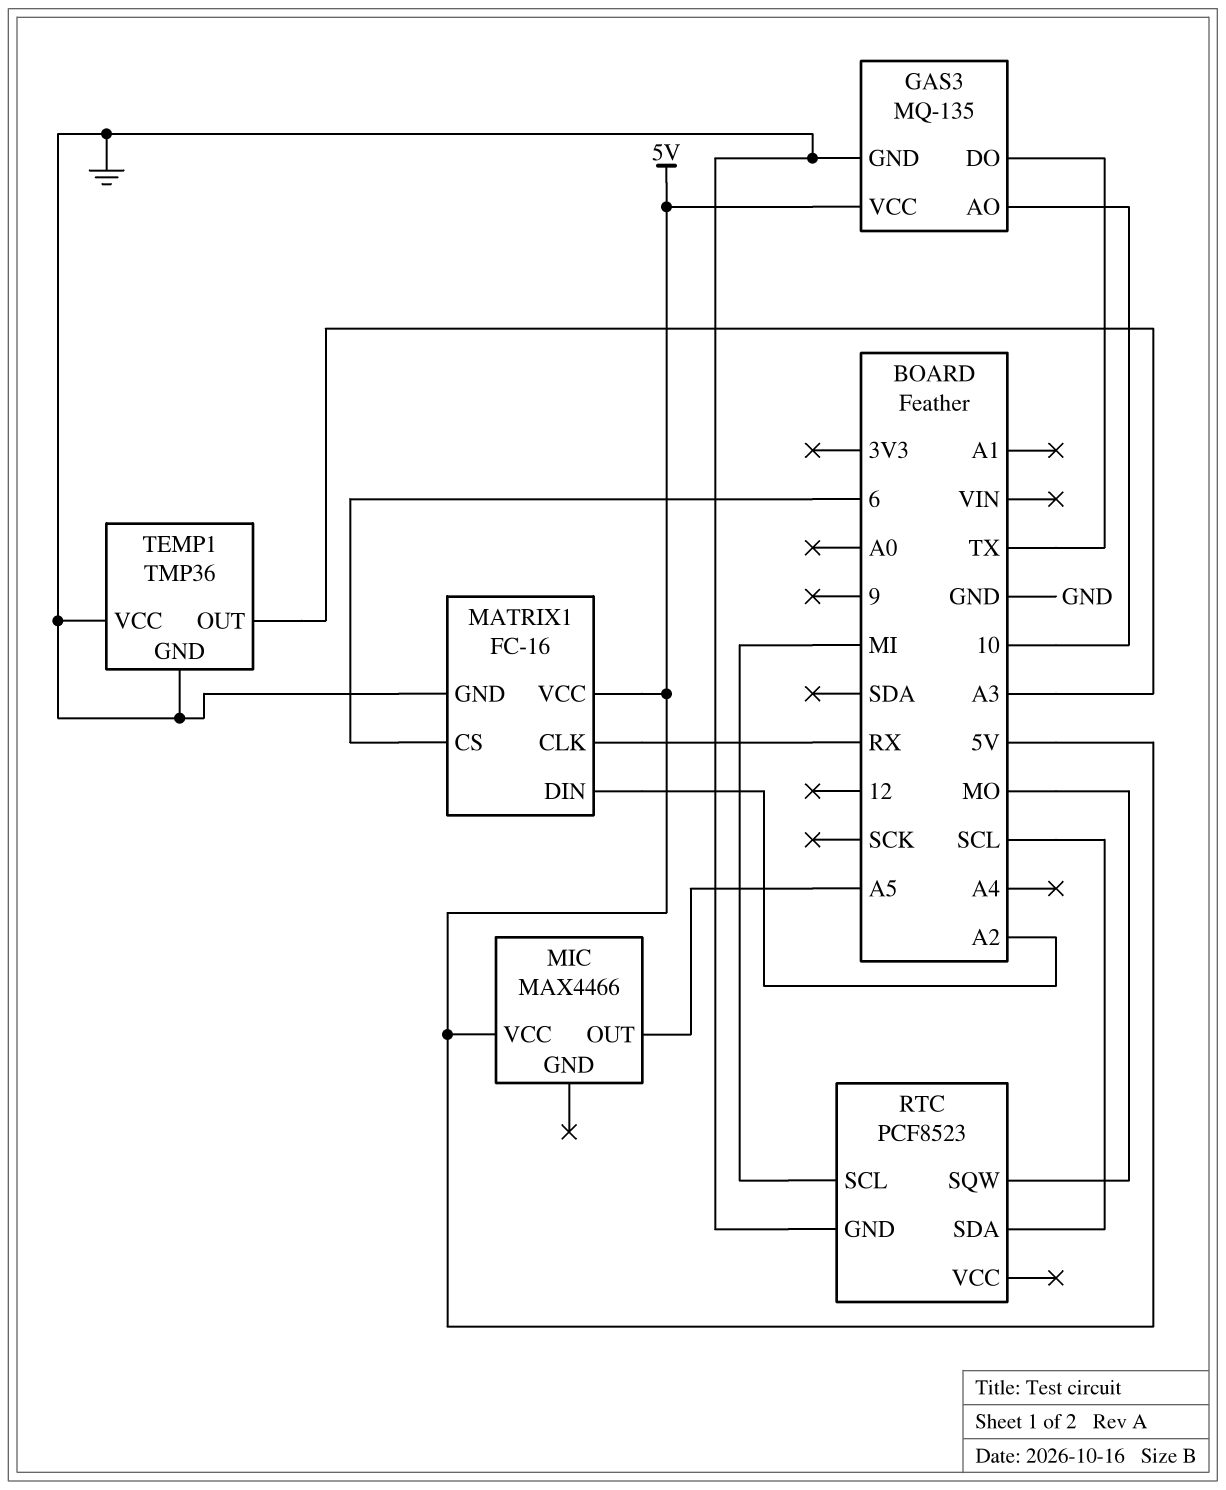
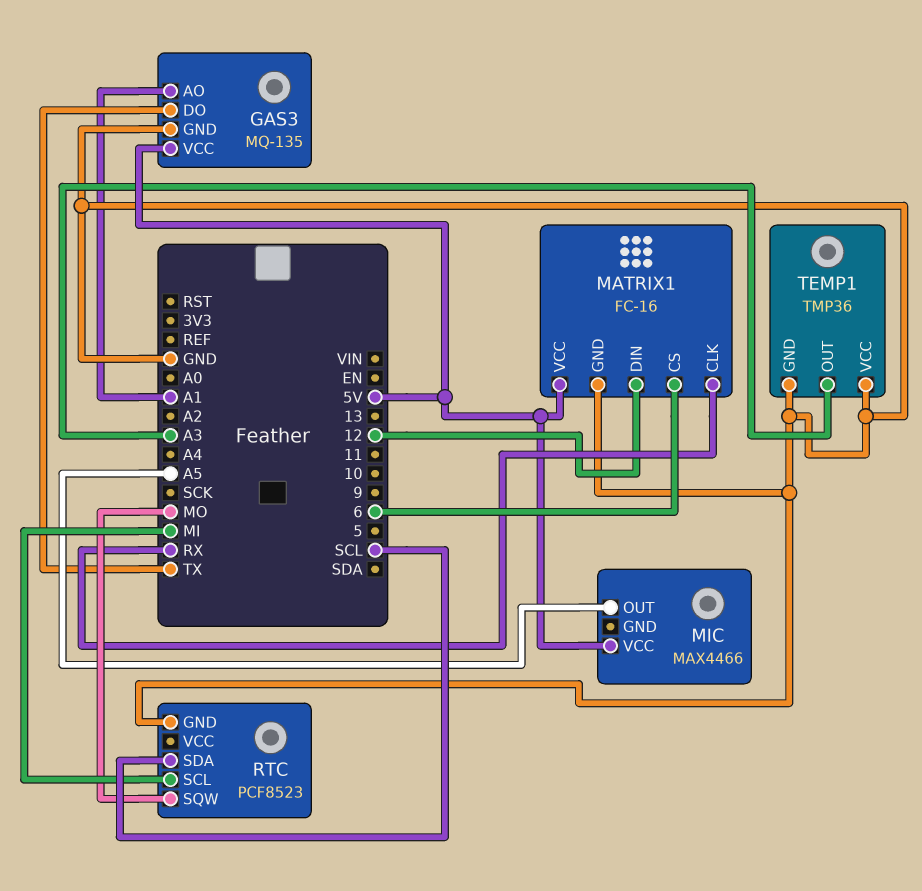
GAS3 pin AO: 10 -> A1
MATRIX1 pin DIN: A2 -> 12

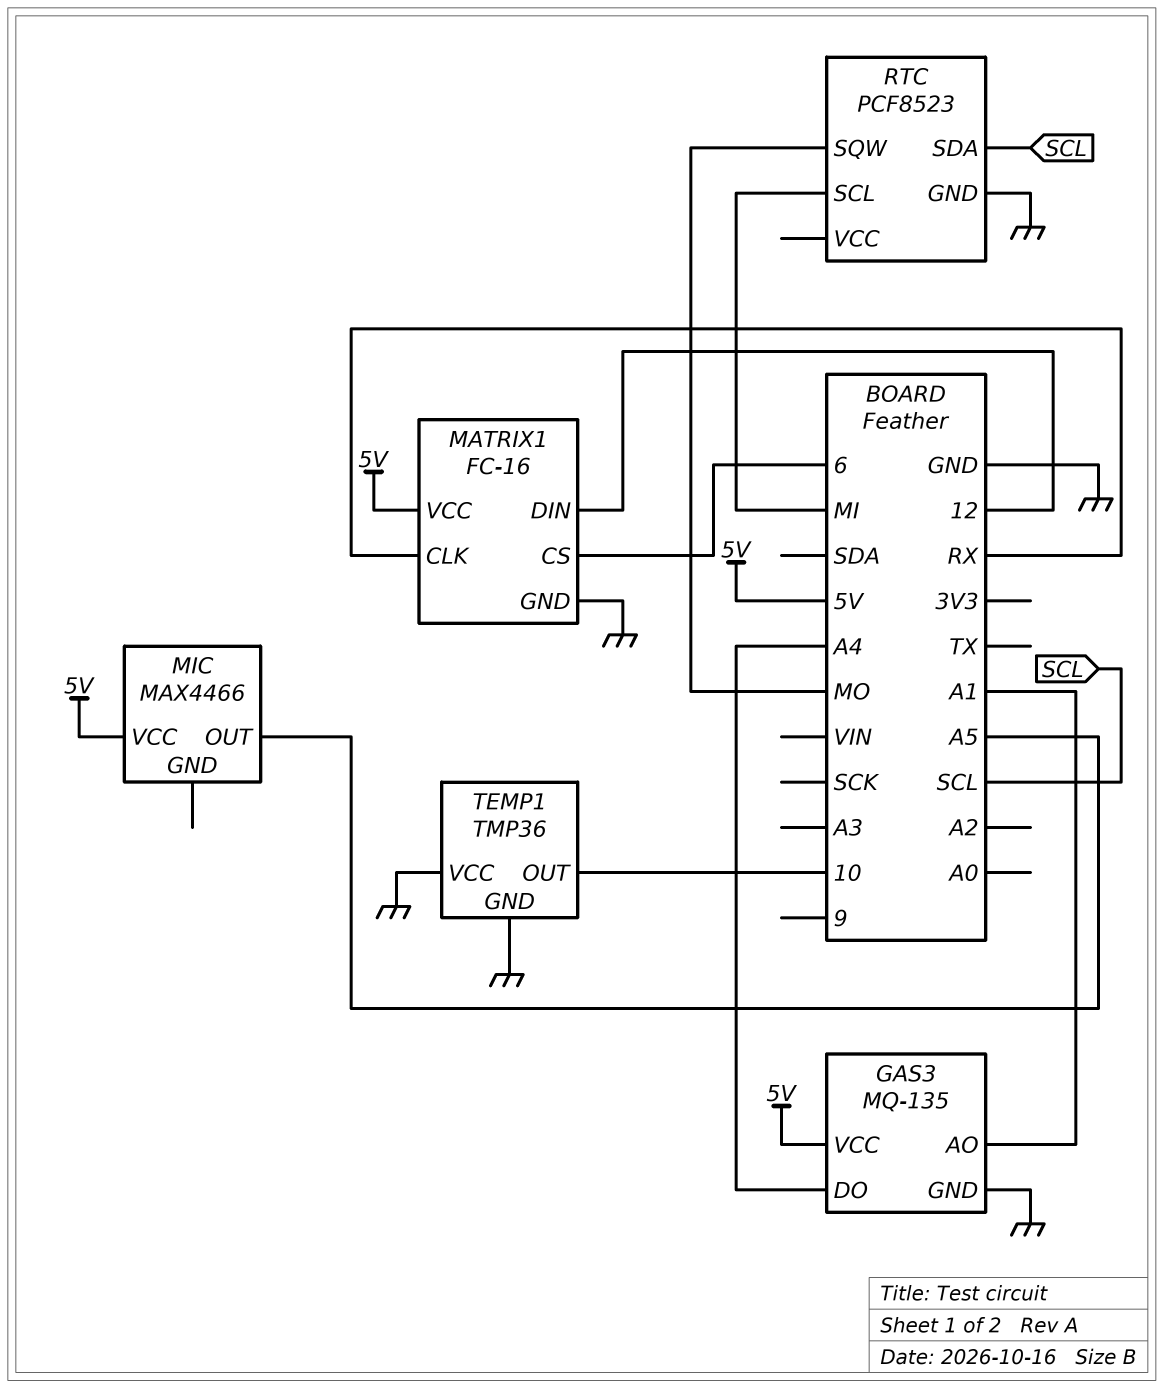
GAS3 pin DO: TX -> A4
TEMP1 pin OUT: A3 -> 10

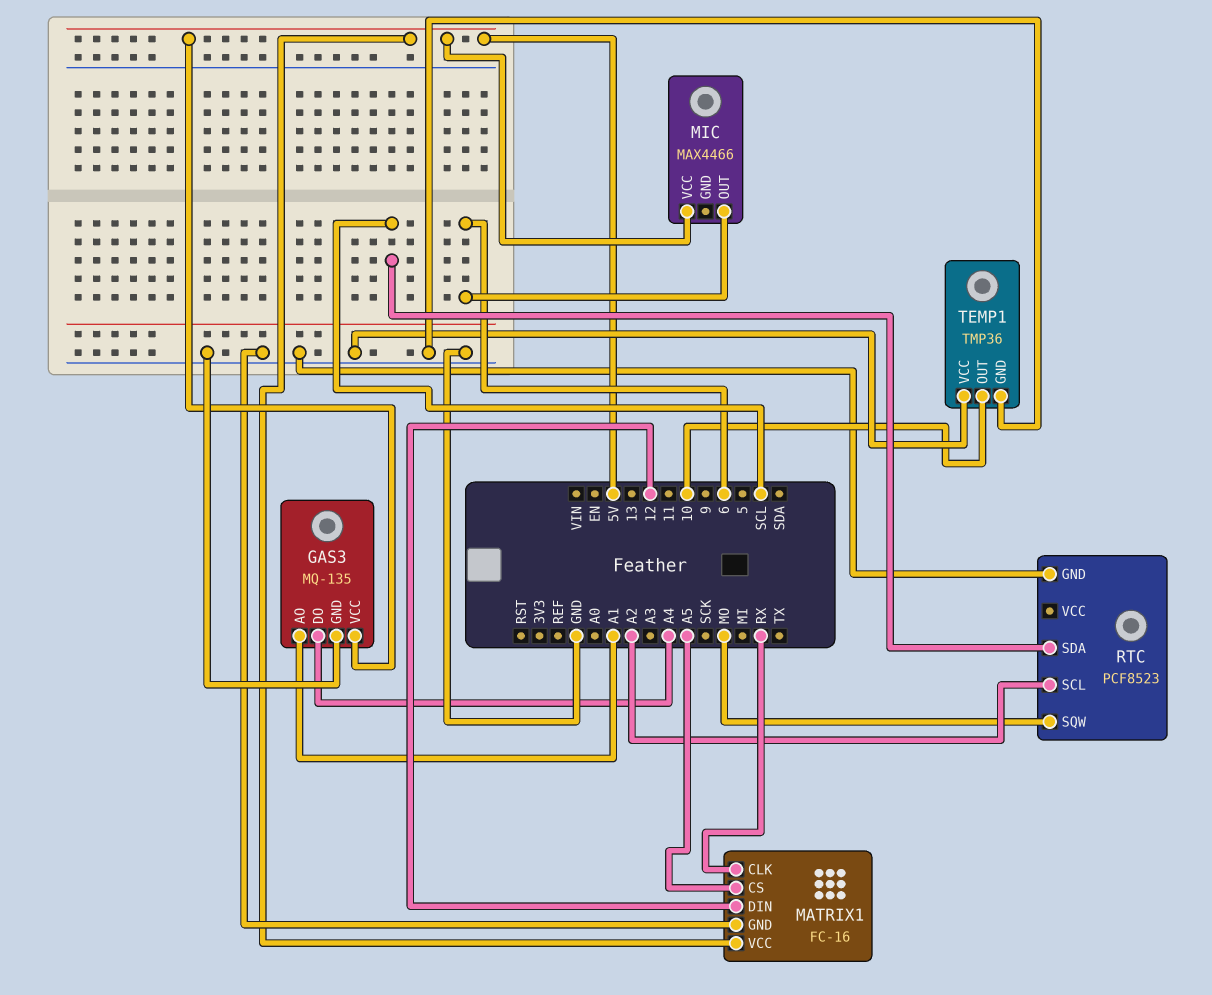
MATRIX1 pin CS: 6 -> A5
MIC pin OUT: A5 -> 6
RTC pin SCL: MI -> A2

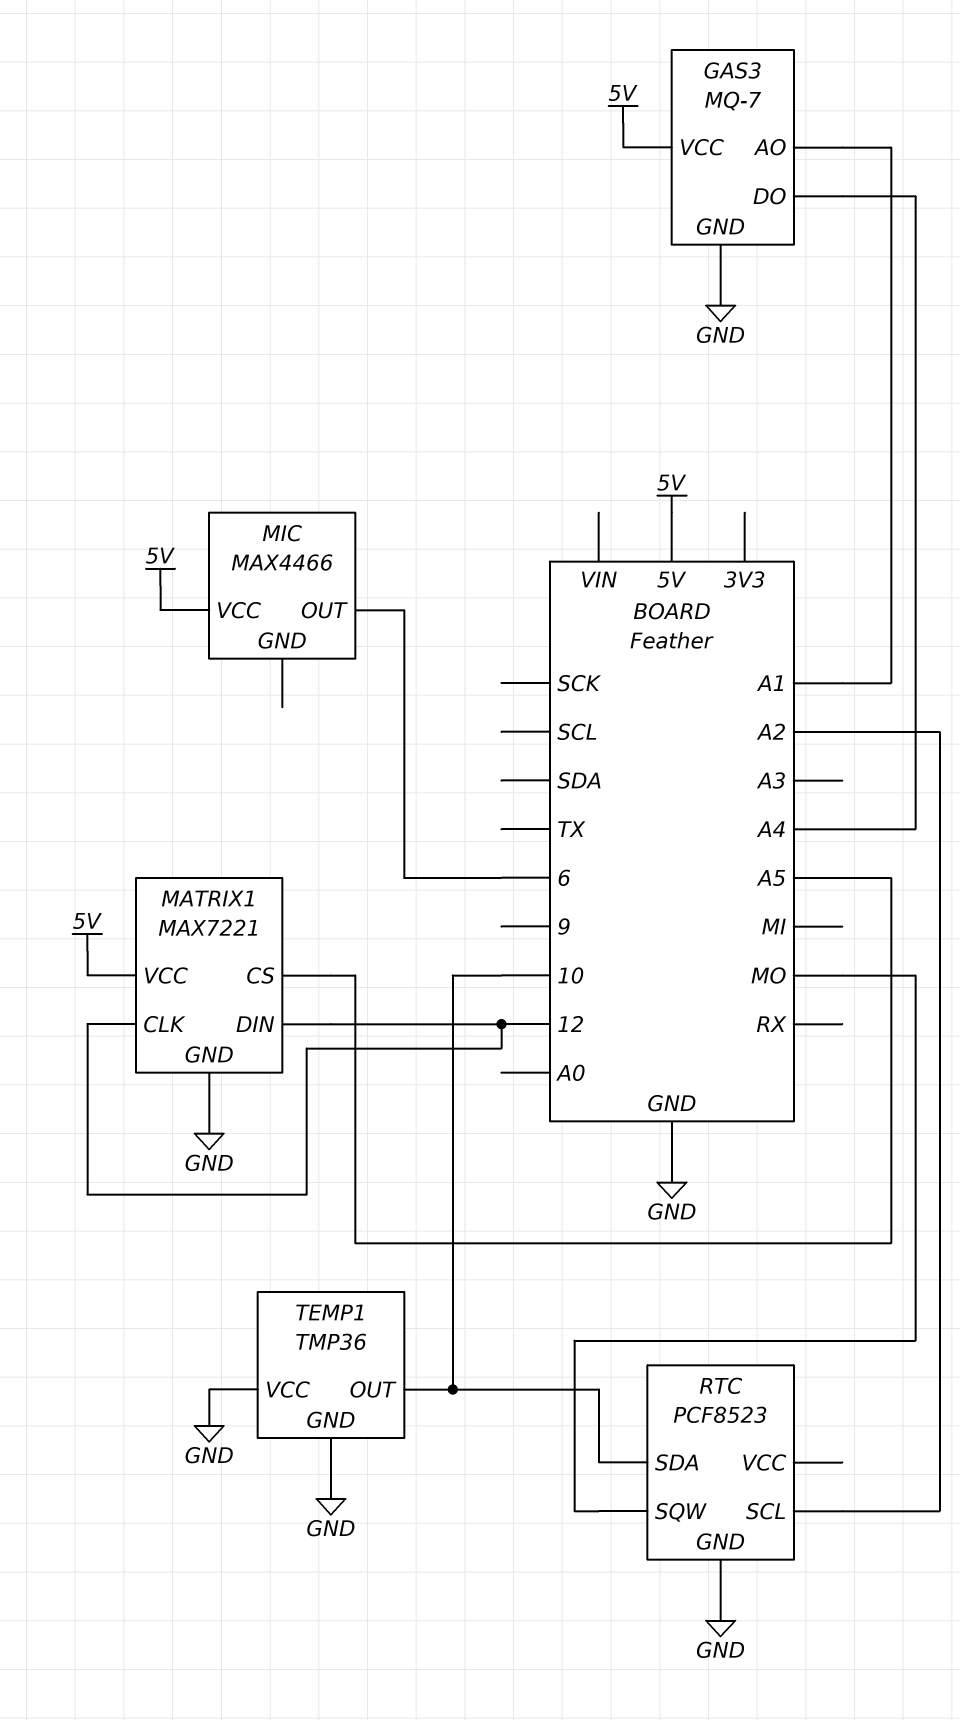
GAS3: MQ-135 -> MQ-7
MATRIX1: FC-16 -> MAX7221
MATRIX1 pin CLK: RX -> 12
RTC pin SDA: SCL -> 10

